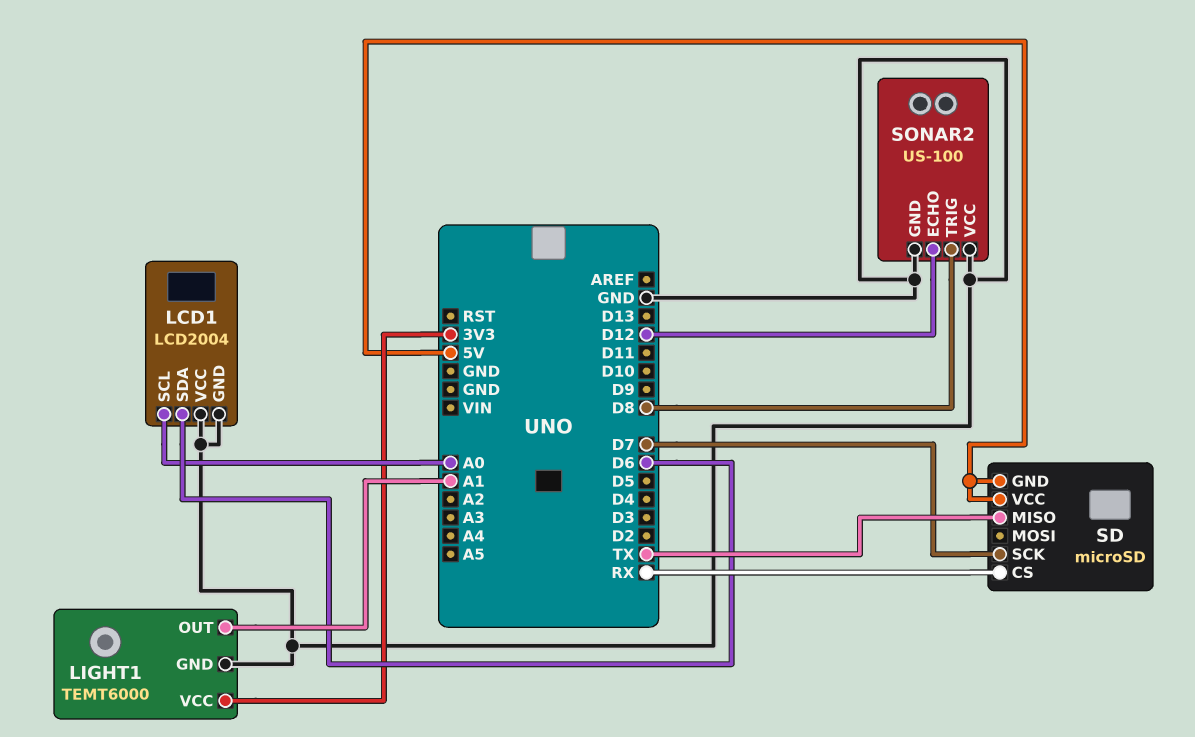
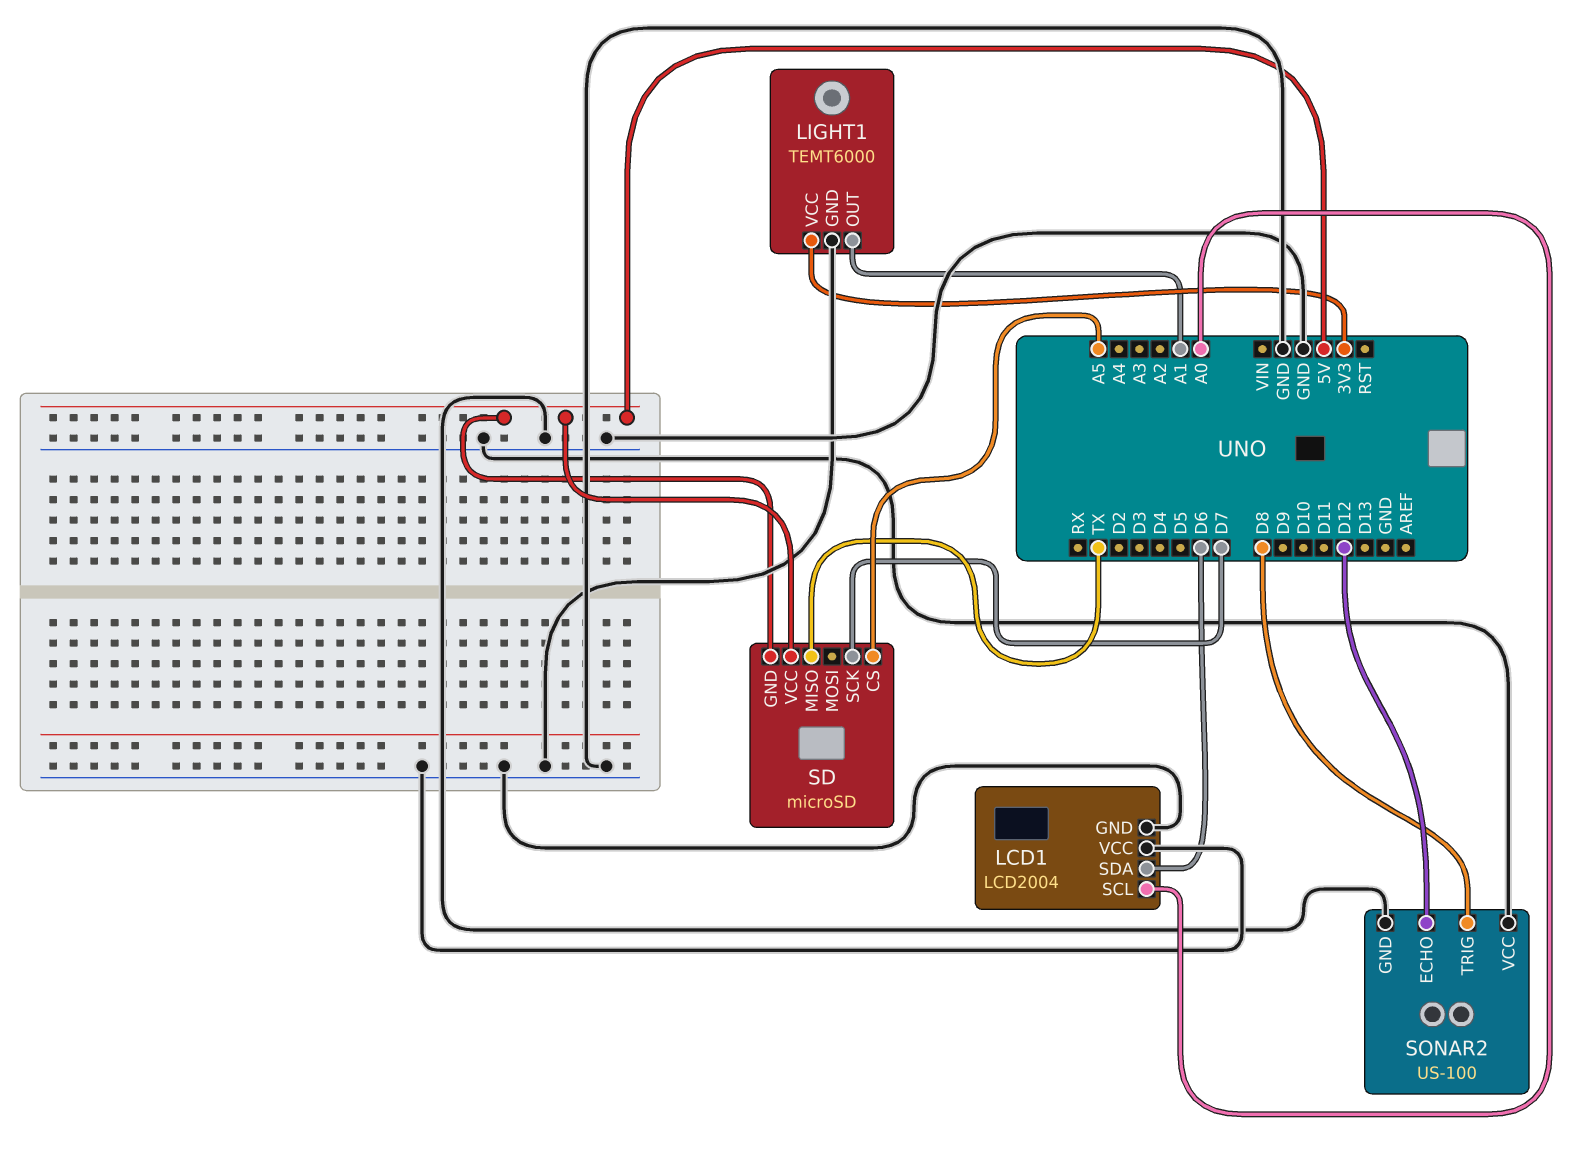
SD pin CS: RX -> A5

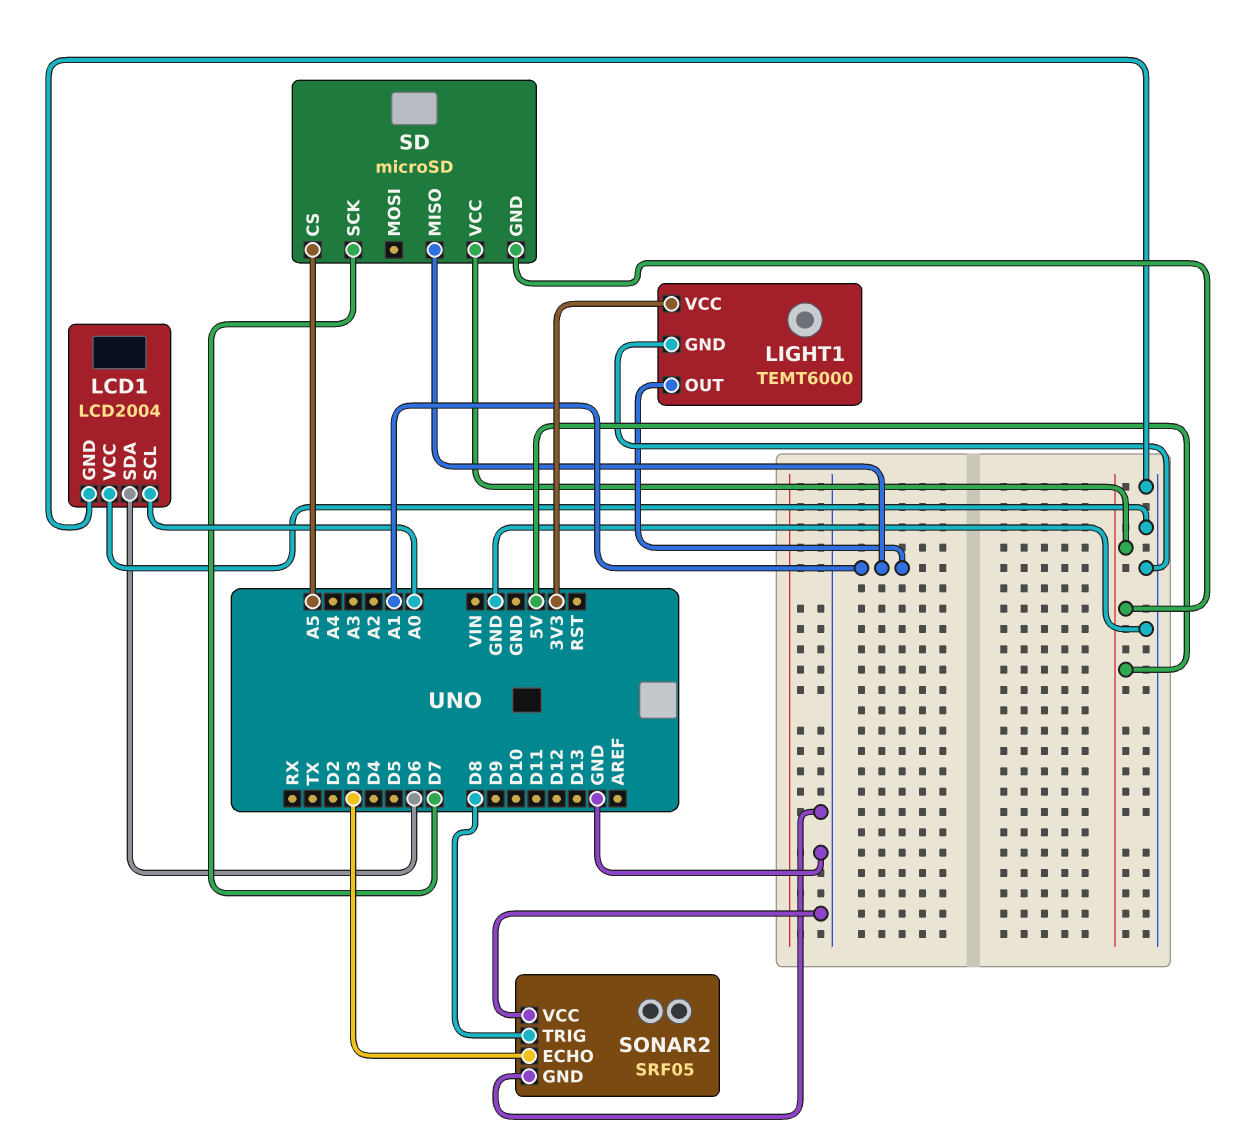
SD pin MISO: TX -> A1
SONAR2: US-100 -> SRF05
SONAR2 pin ECHO: D12 -> D3

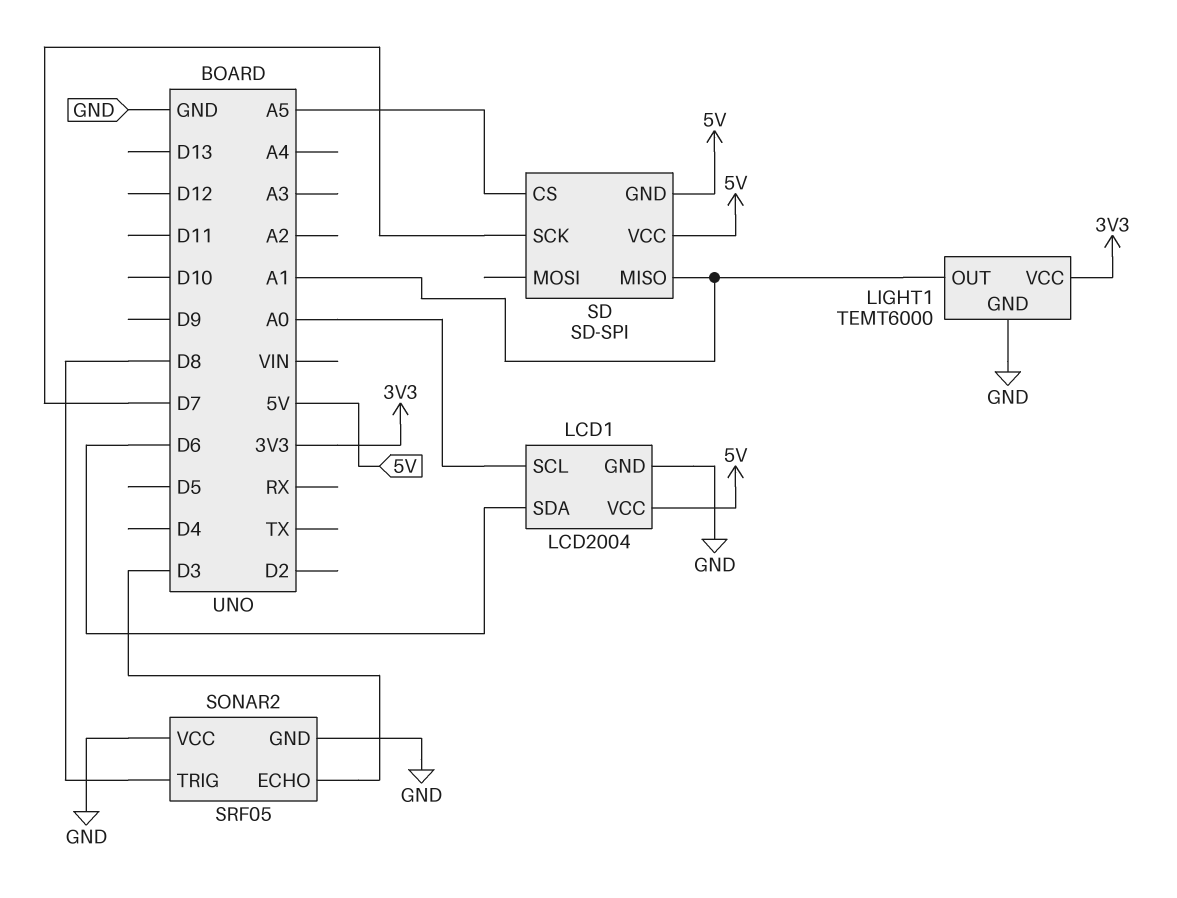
LCD1 pin VCC: GND -> 5V
SD: microSD -> SD-SPI

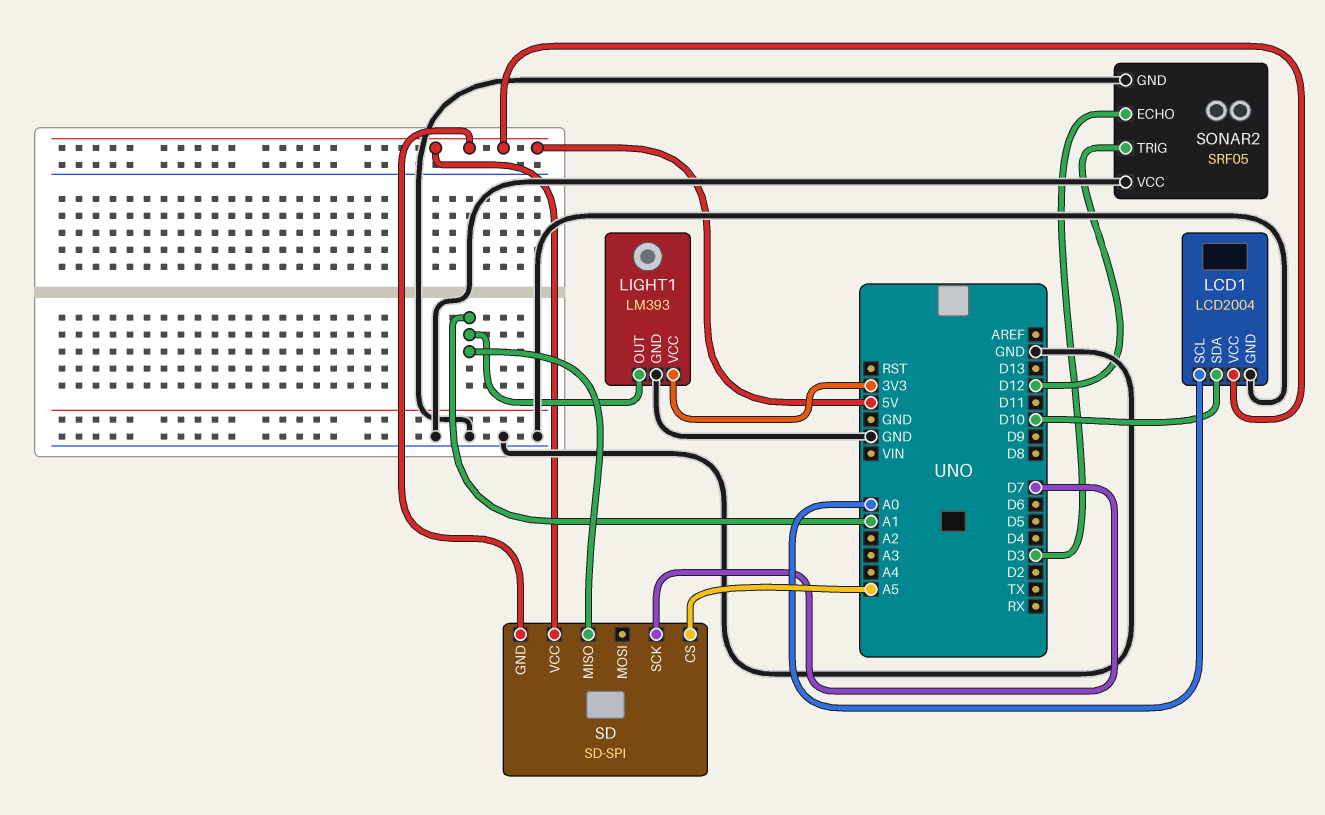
LCD1 pin SDA: D6 -> D10
LIGHT1: TEMT6000 -> LM393
SONAR2 pin TRIG: D8 -> D12

